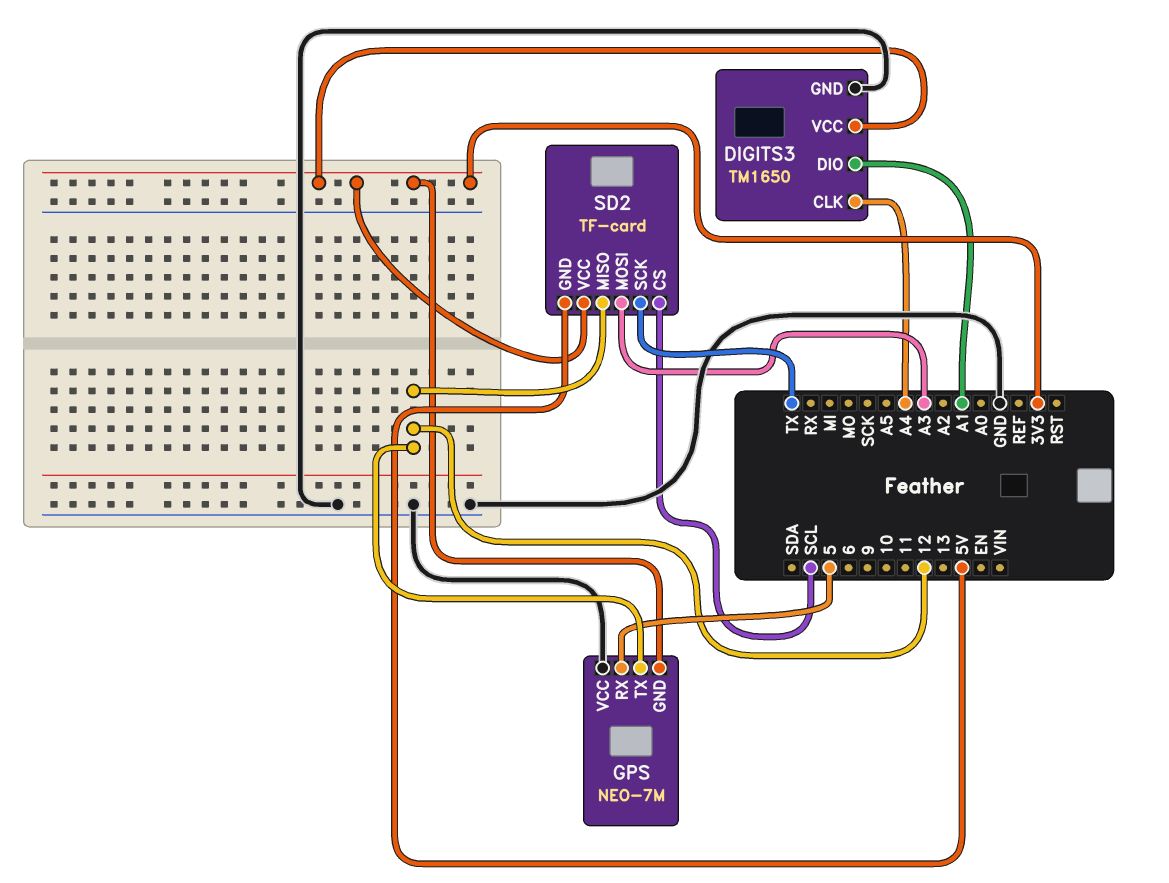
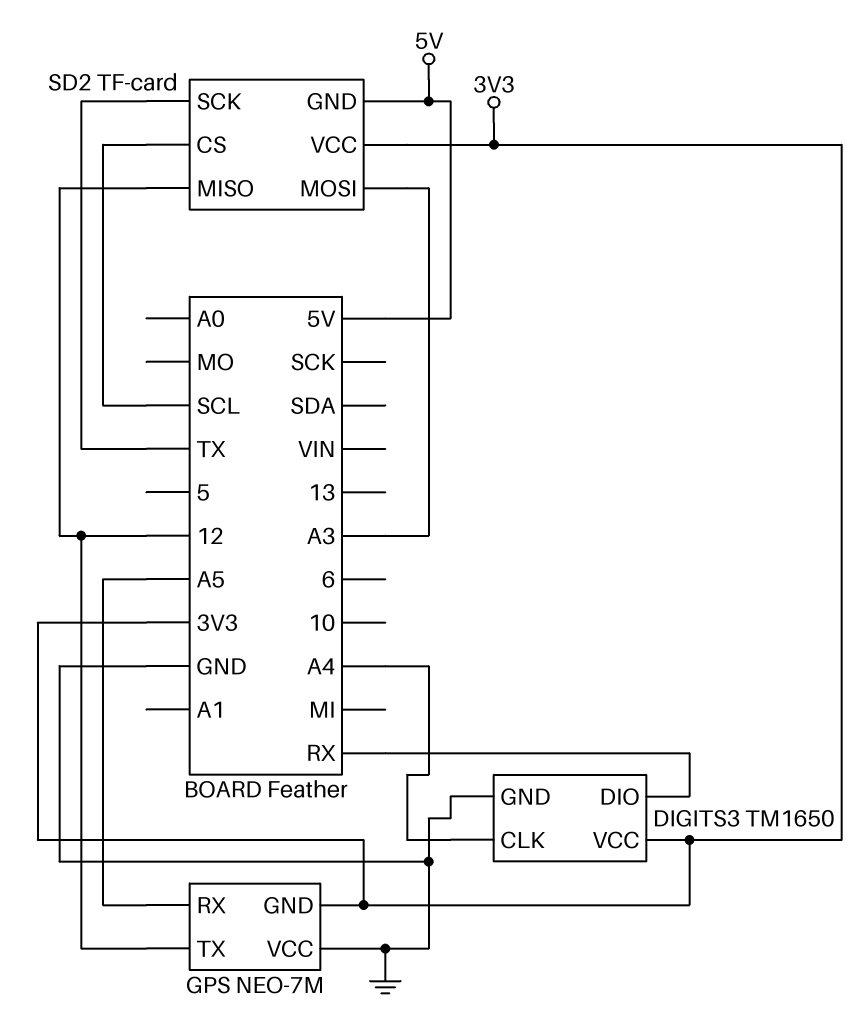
DIGITS3 pin DIO: A1 -> RX
GPS pin RX: 5 -> A5

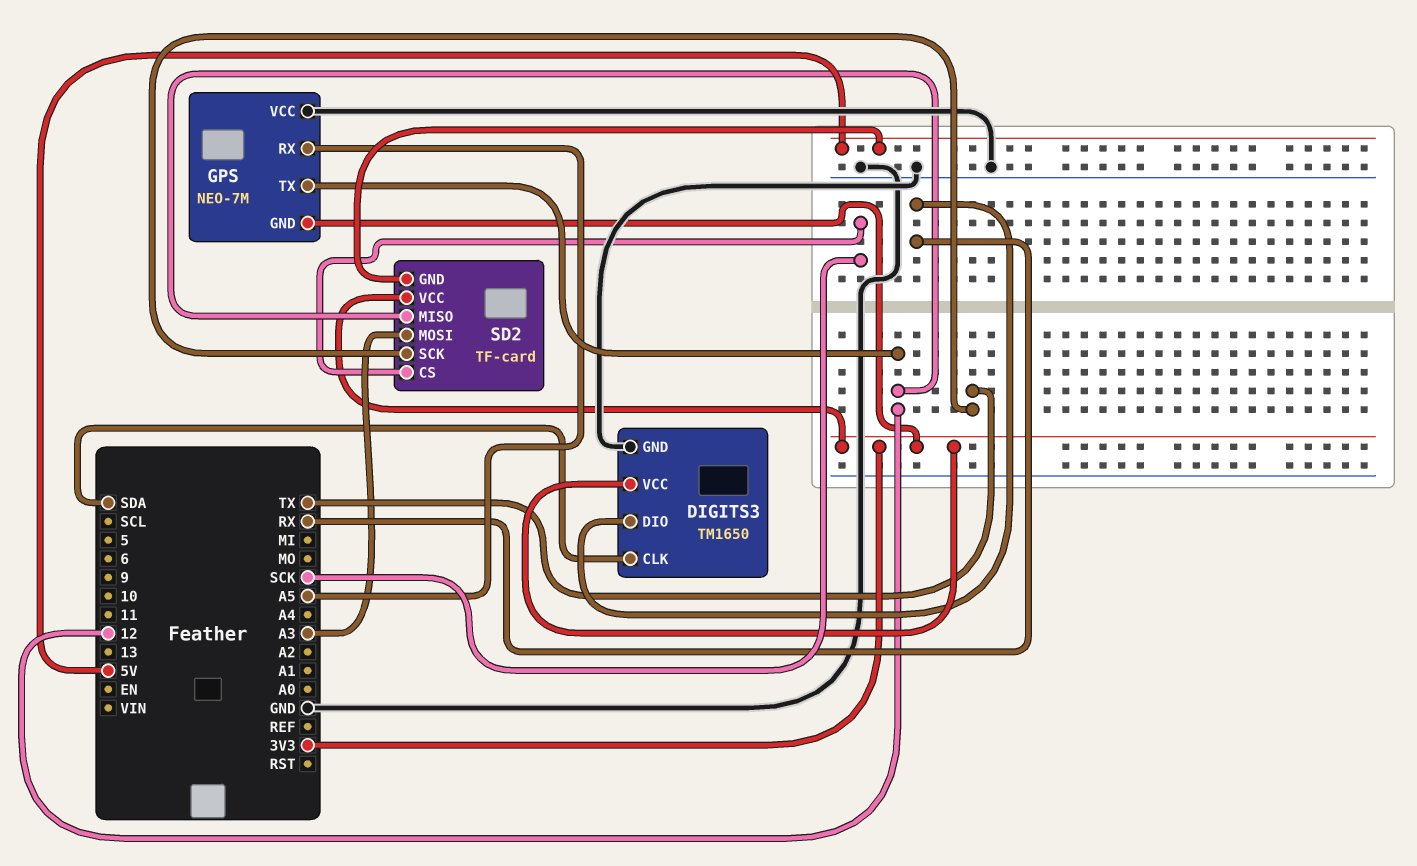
DIGITS3 pin CLK: A4 -> SDA
SD2 pin CS: SCL -> SCK

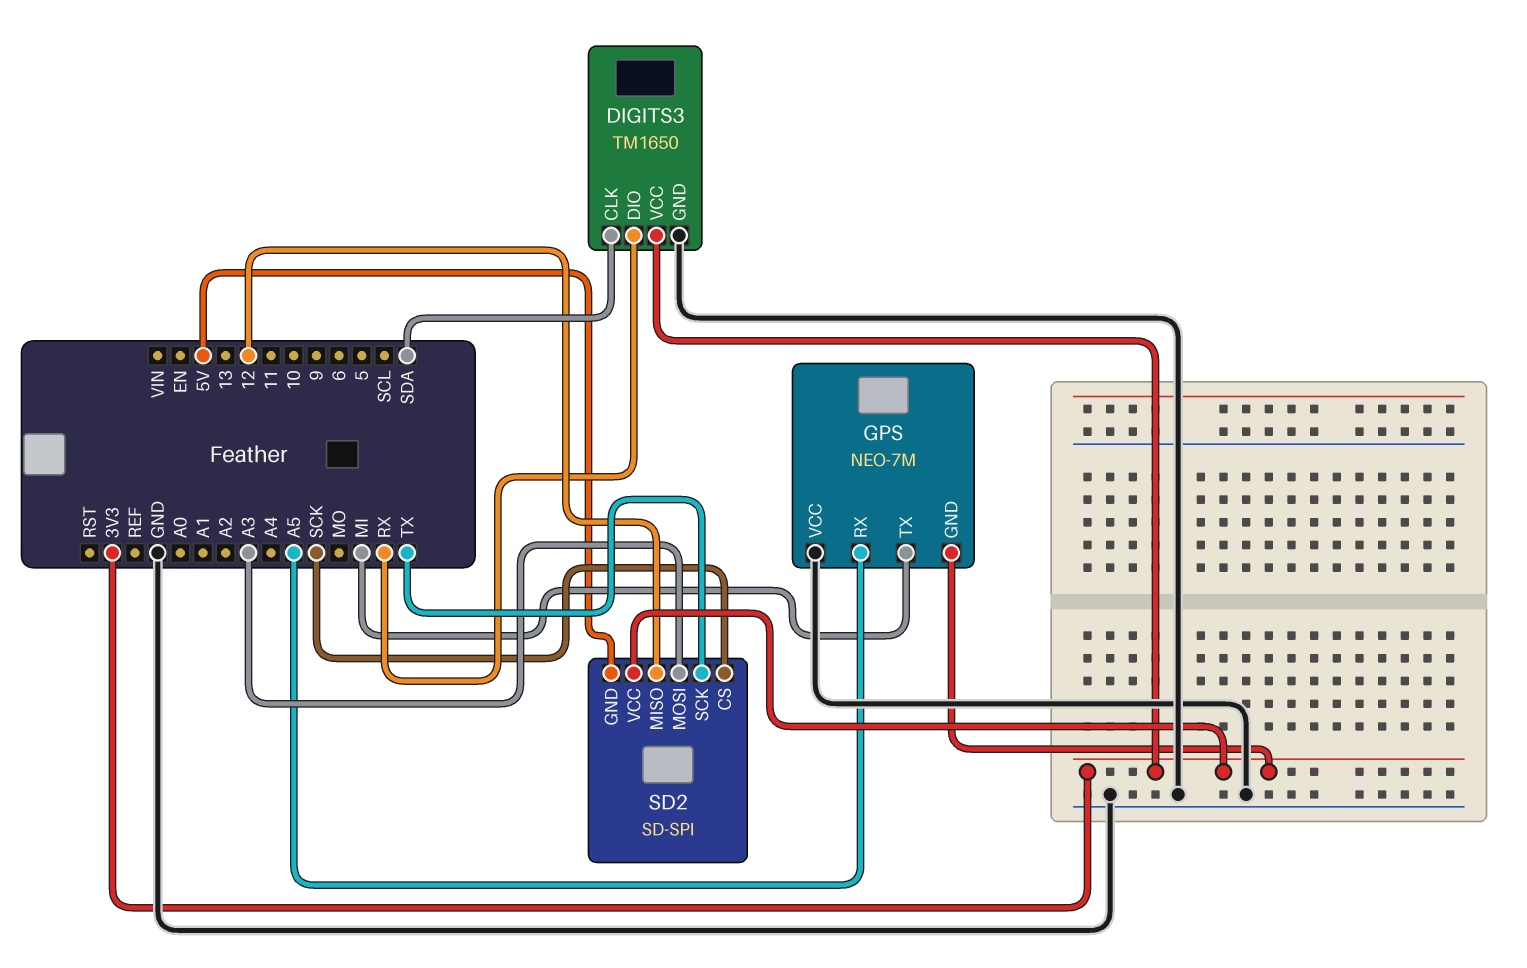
GPS pin TX: 12 -> MI
SD2: TF-card -> SD-SPI

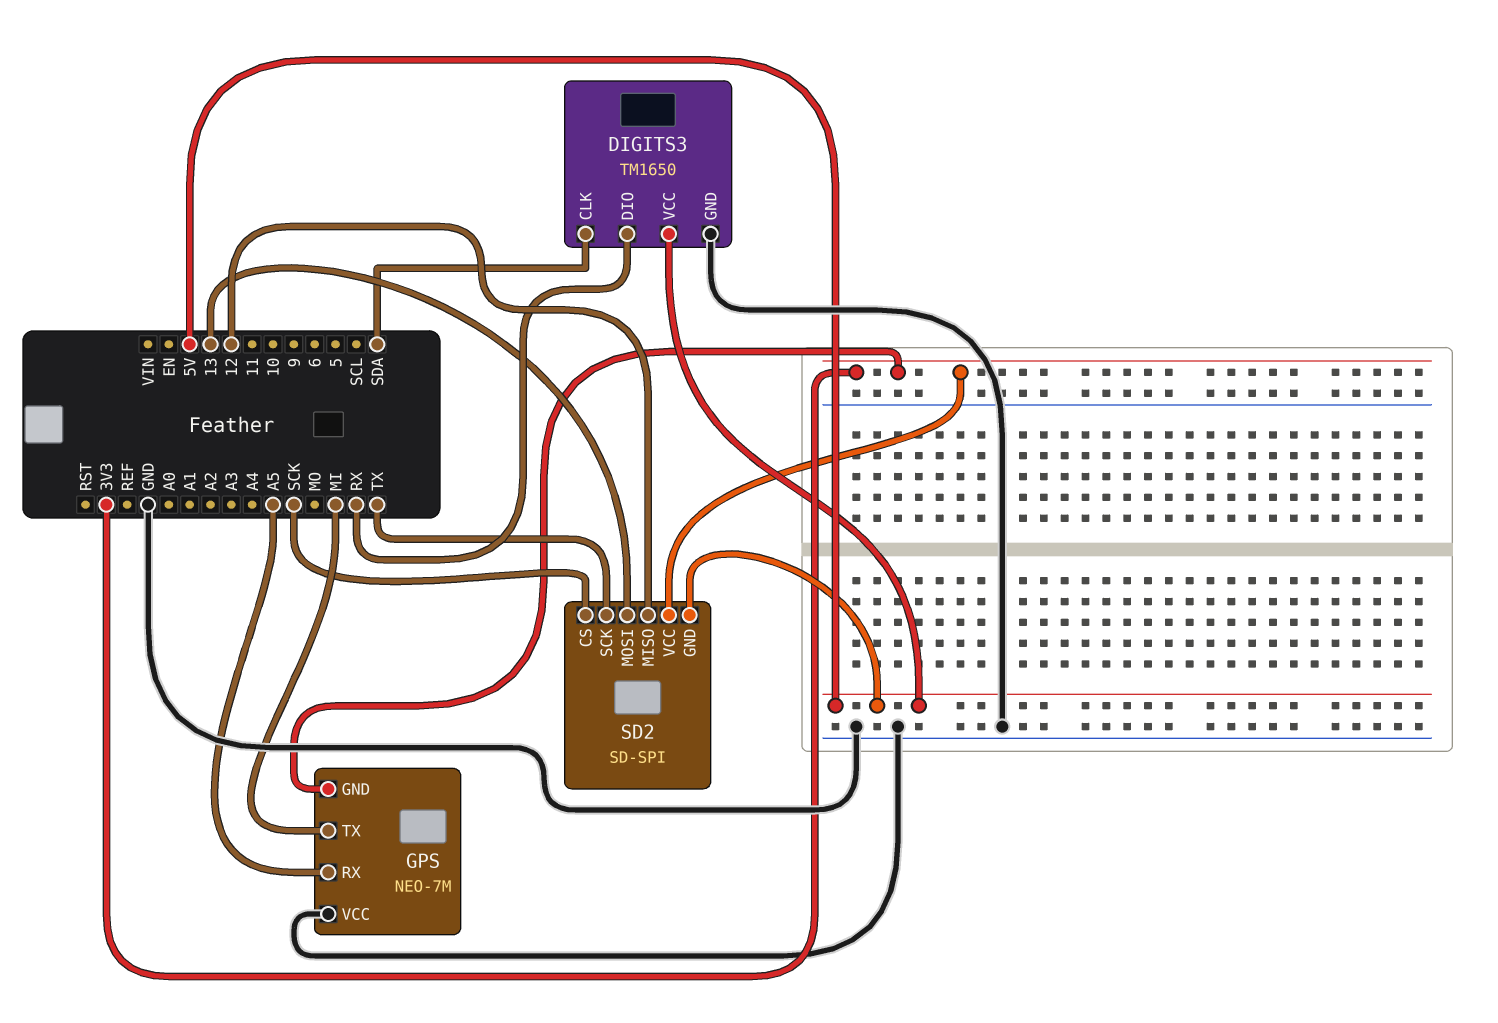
DIGITS3 pin VCC: 3V3 -> 5V
SD2 pin MOSI: A3 -> 13

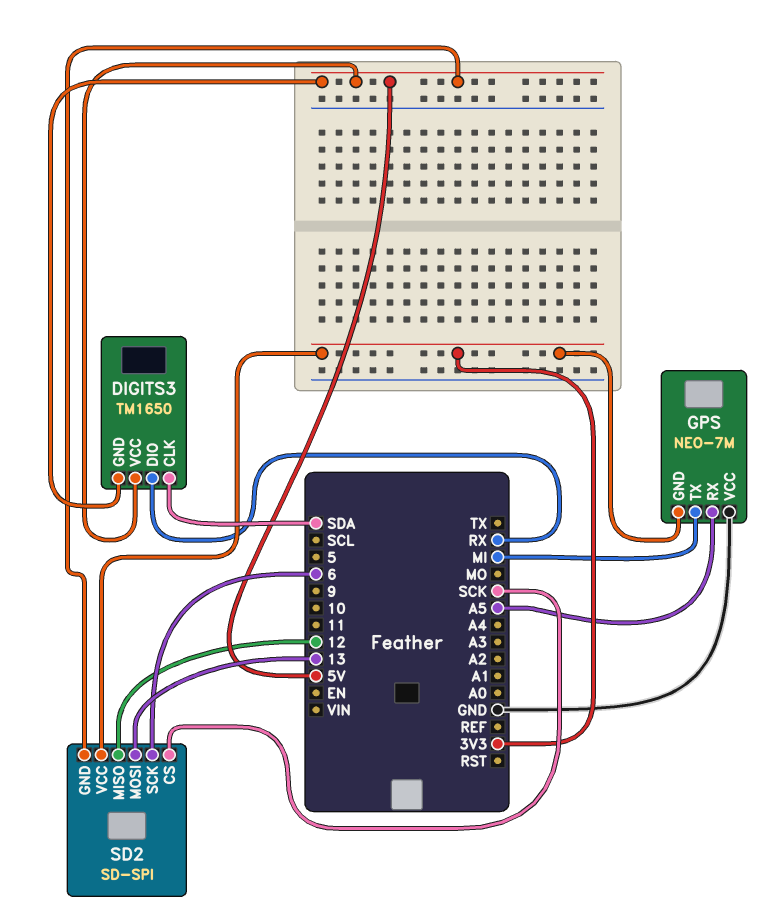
DIGITS3 pin GND: GND -> 5V
SD2 pin SCK: TX -> 6

